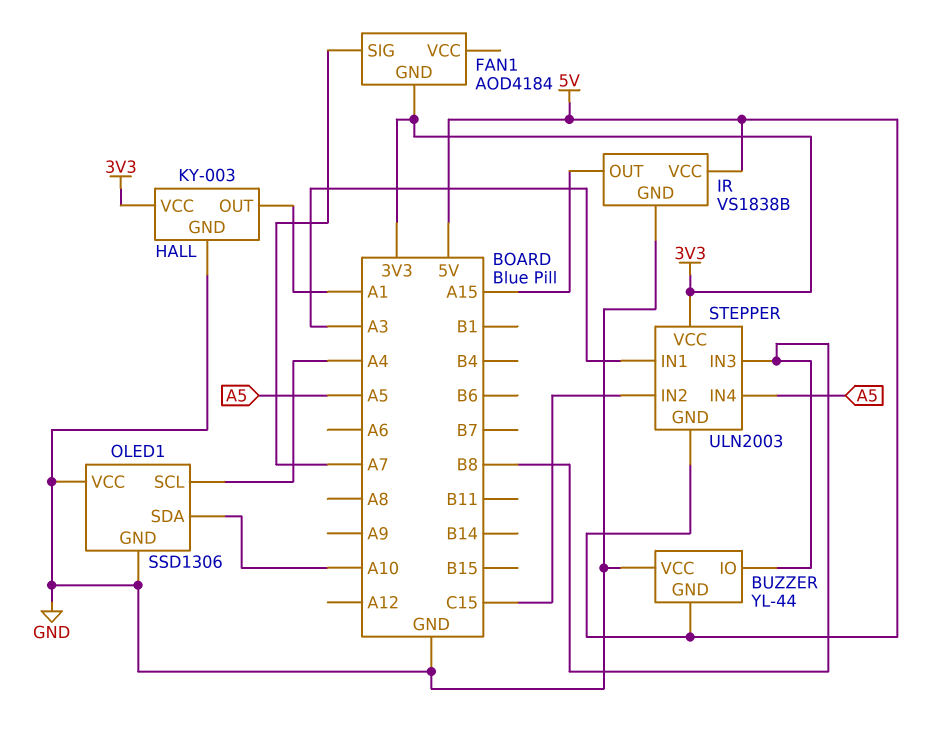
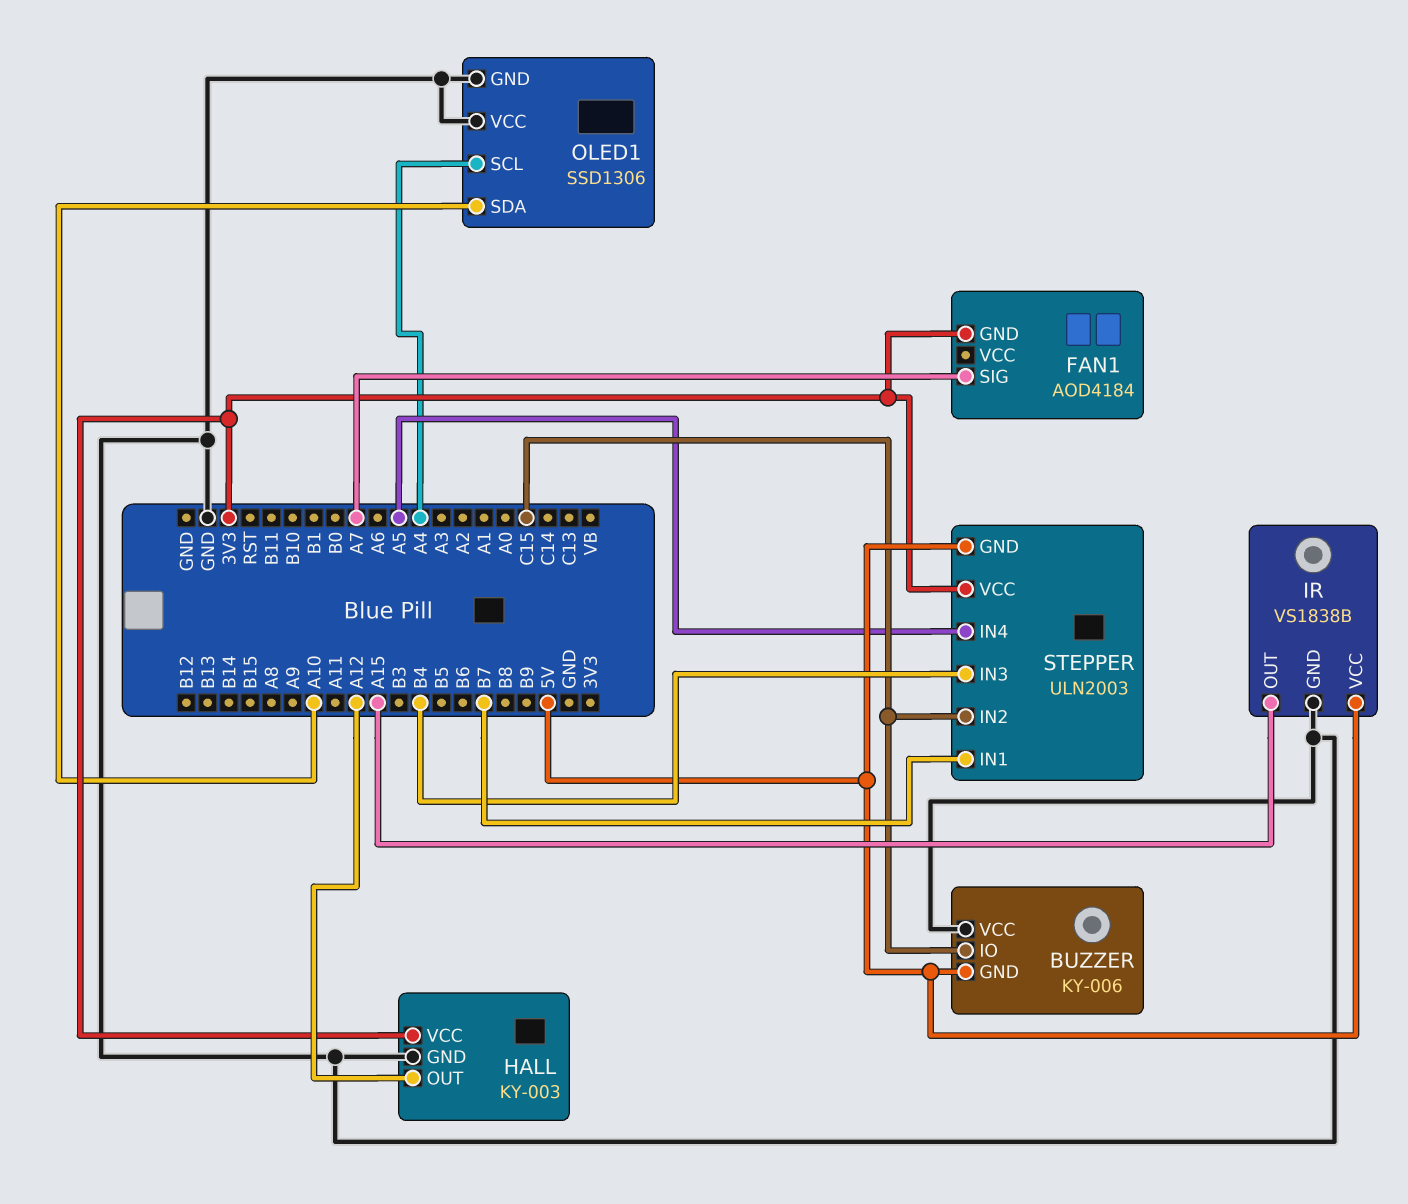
BUZZER: YL-44 -> KY-006
BUZZER pin IO: B8 -> C15
HALL pin OUT: A1 -> A12
STEPPER pin IN1: A3 -> B7
STEPPER pin IN3: B8 -> B4

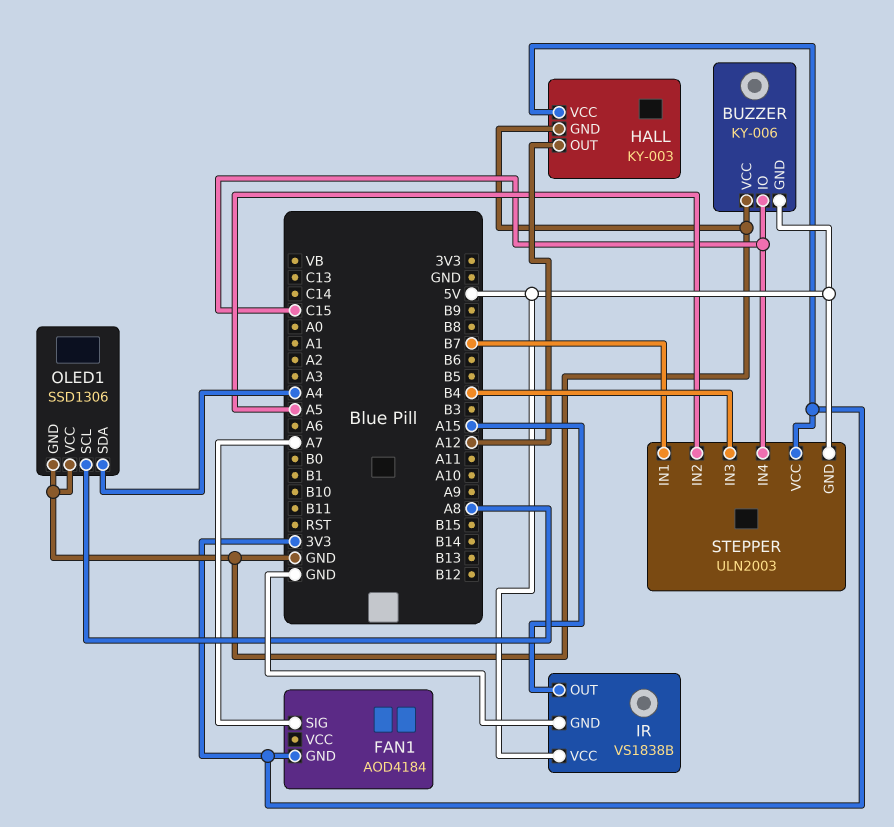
OLED1 pin SCL: A4 -> A8
OLED1 pin SDA: A10 -> A4
STEPPER pin IN2: C15 -> A5
STEPPER pin IN4: A5 -> C15

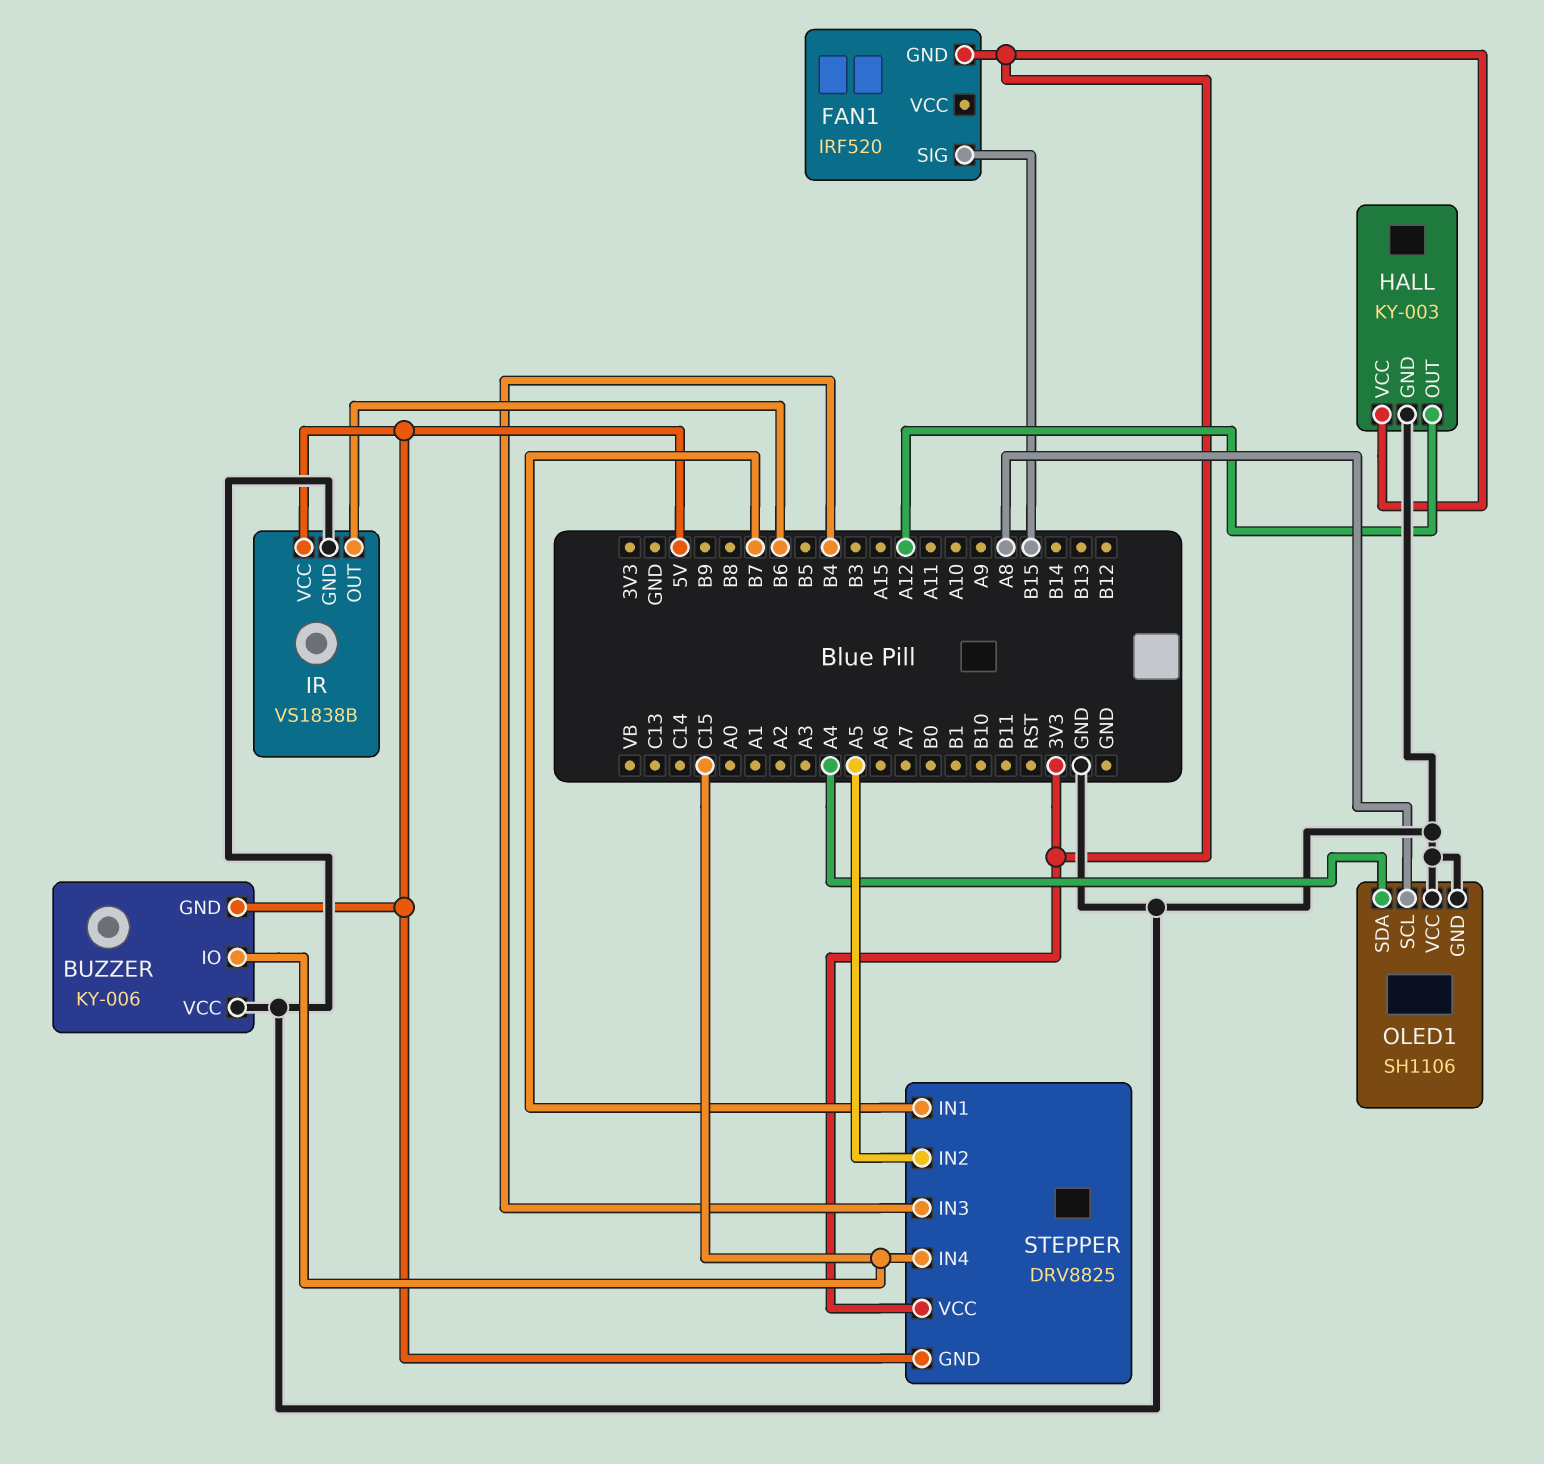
FAN1: AOD4184 -> IRF520
FAN1 pin SIG: A7 -> B15
IR pin OUT: A15 -> B6
OLED1: SSD1306 -> SH1106
STEPPER: ULN2003 -> DRV8825

